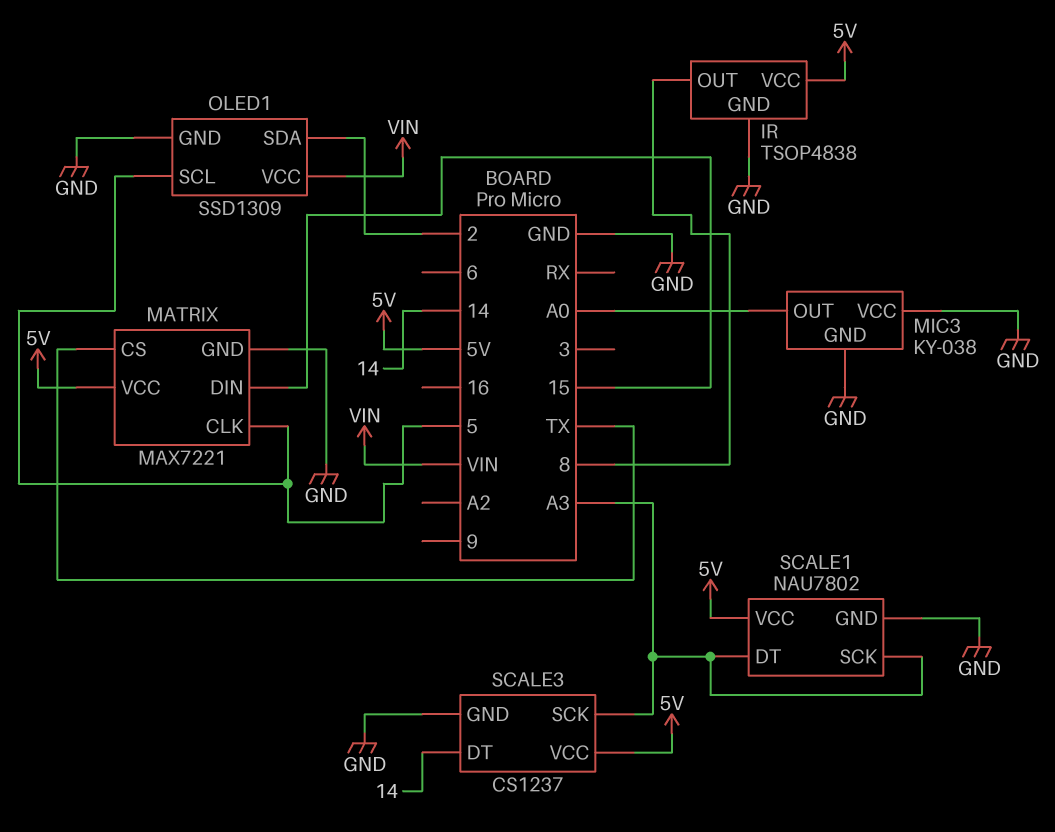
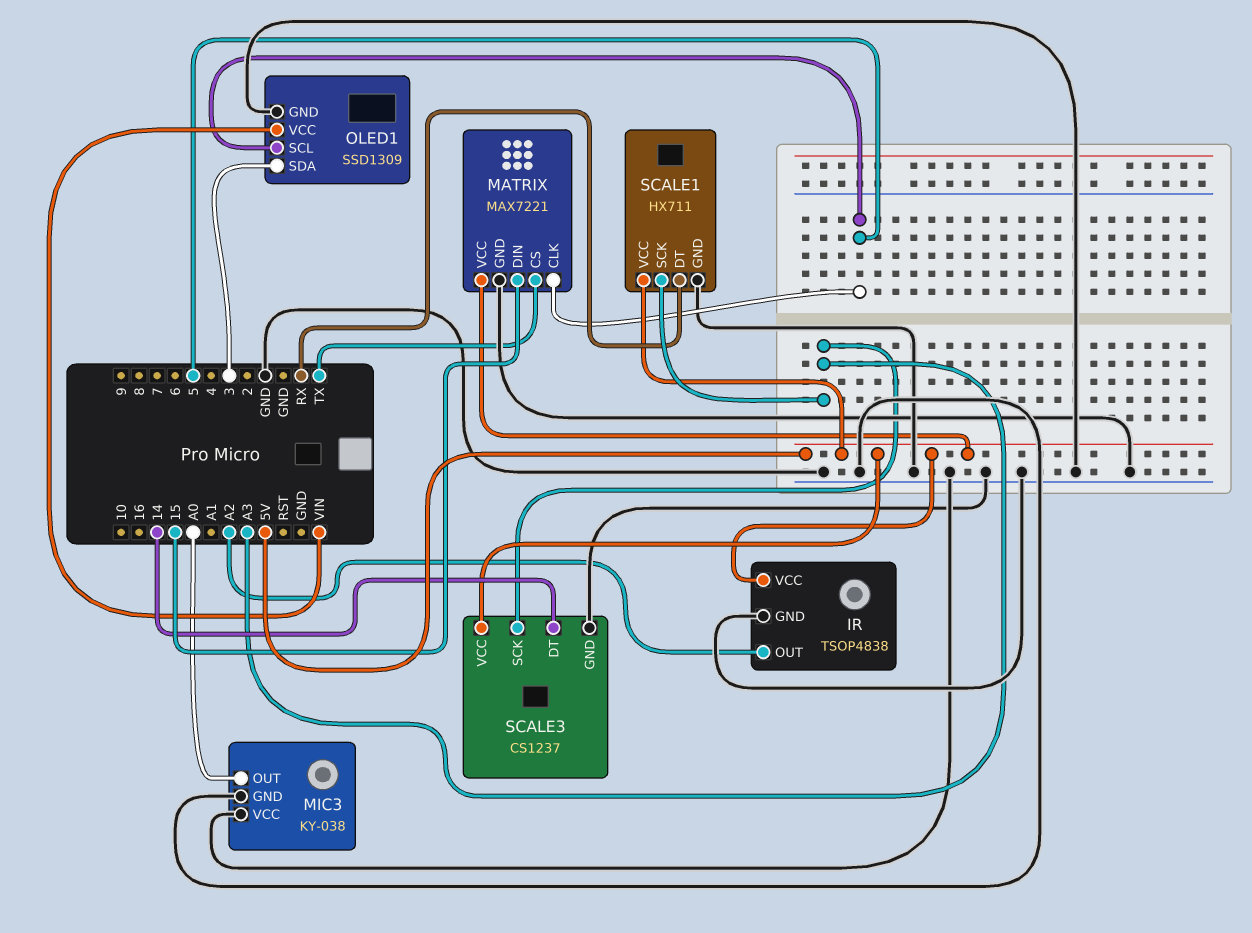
IR pin OUT: 8 -> A2
OLED1 pin SDA: 2 -> 3
SCALE1: NAU7802 -> HX711
SCALE1 pin DT: A3 -> RX

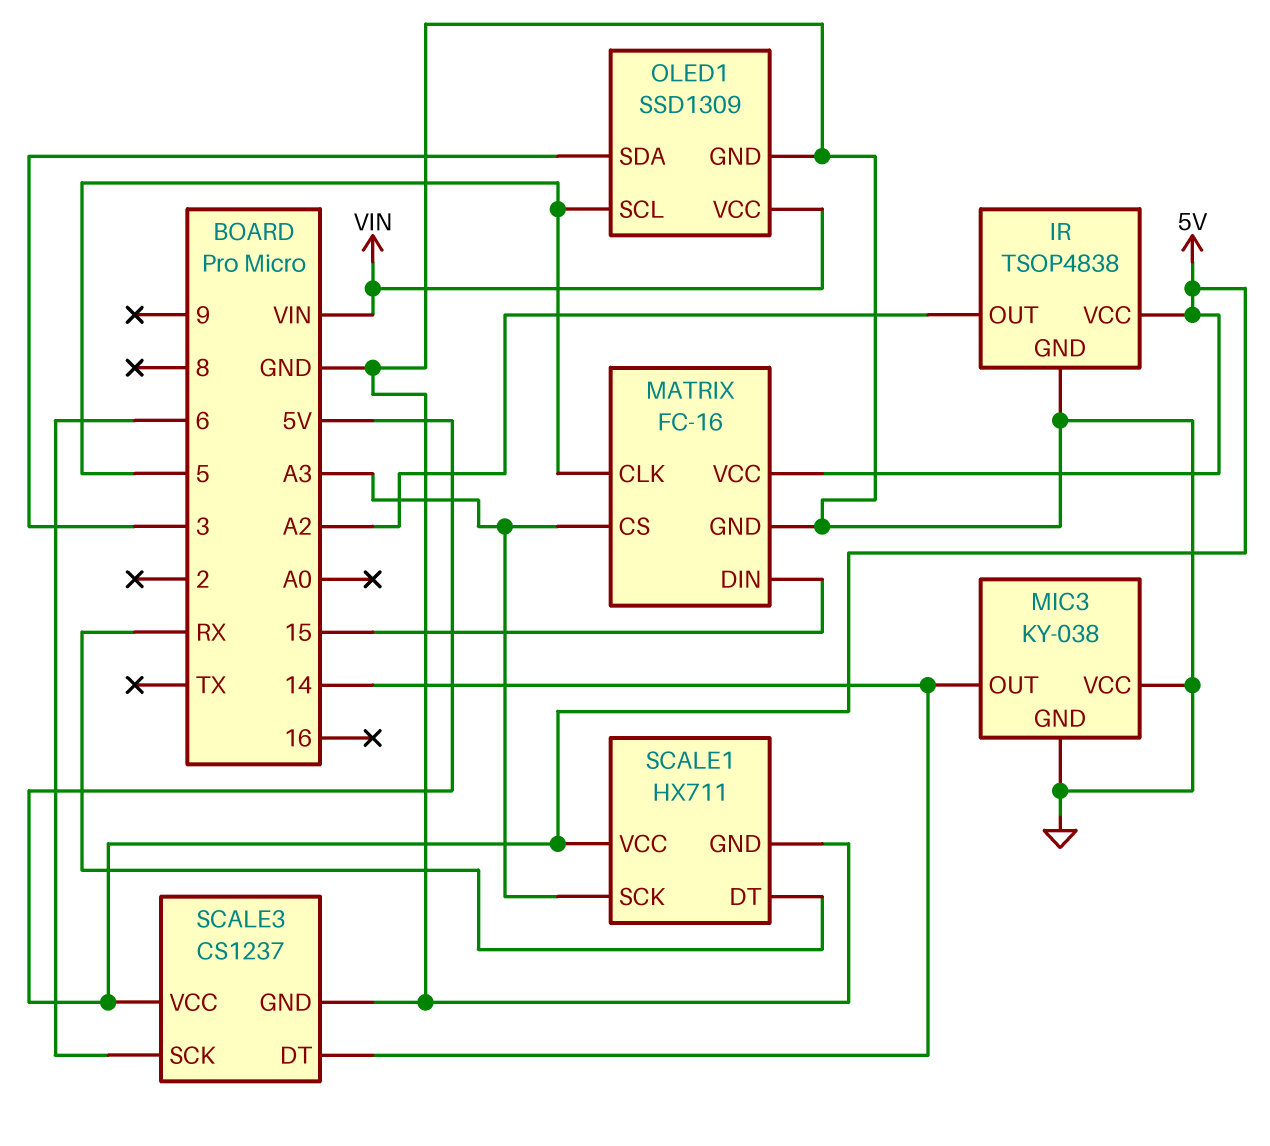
MATRIX: MAX7221 -> FC-16
MATRIX pin CS: TX -> A3
MIC3 pin OUT: A0 -> 14
SCALE3 pin SCK: A3 -> 6

